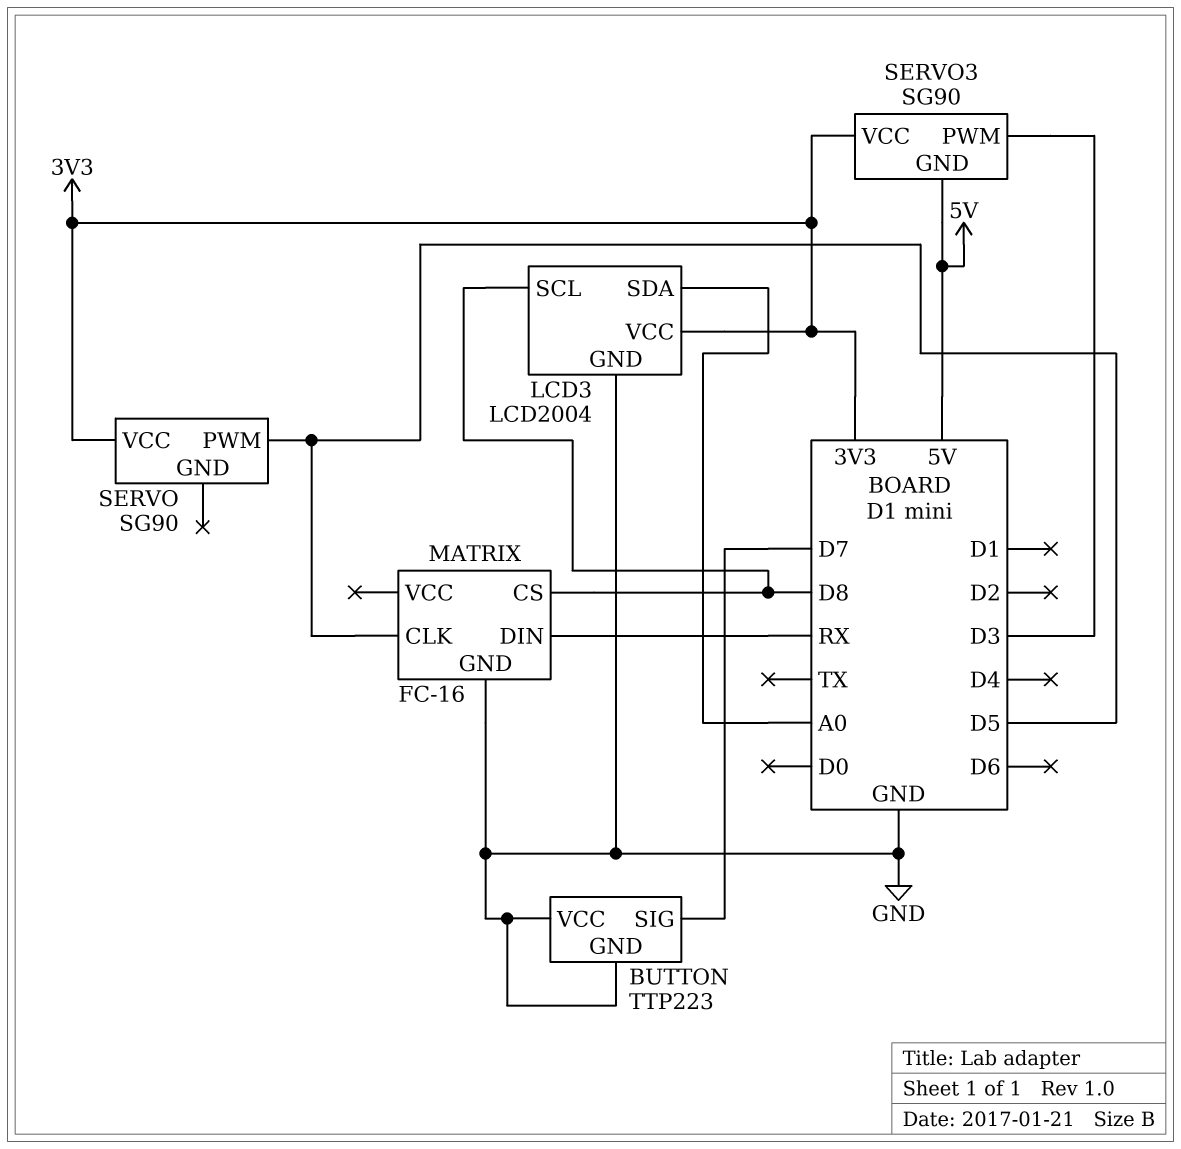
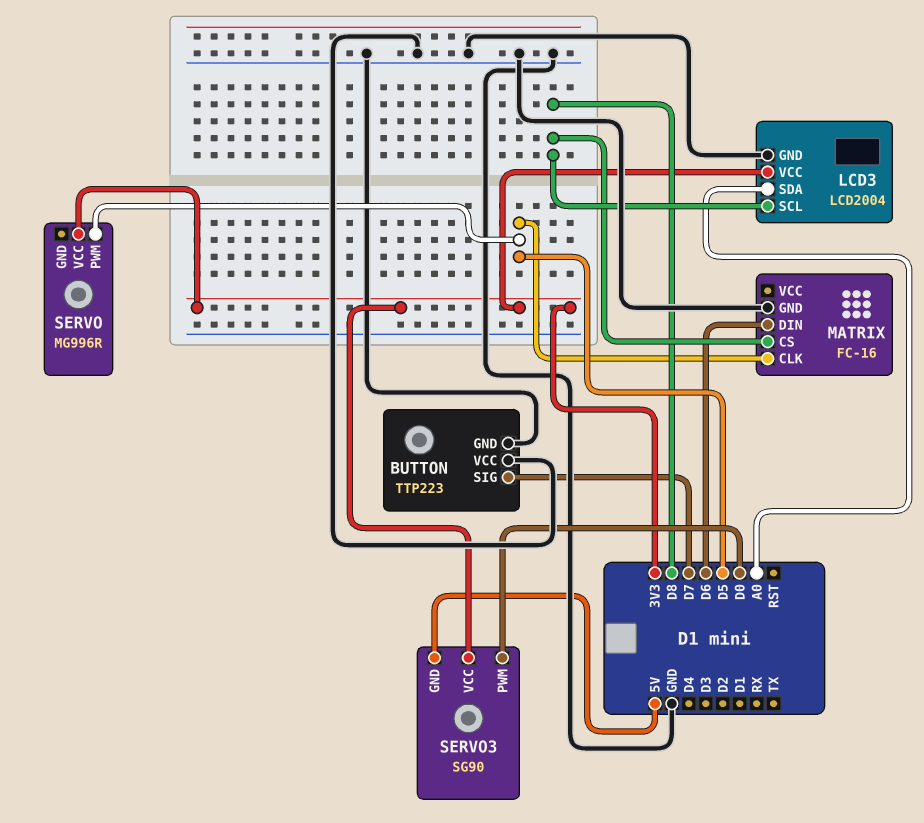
MATRIX pin DIN: RX -> D6
SERVO: SG90 -> MG996R
SERVO3 pin PWM: D3 -> D0

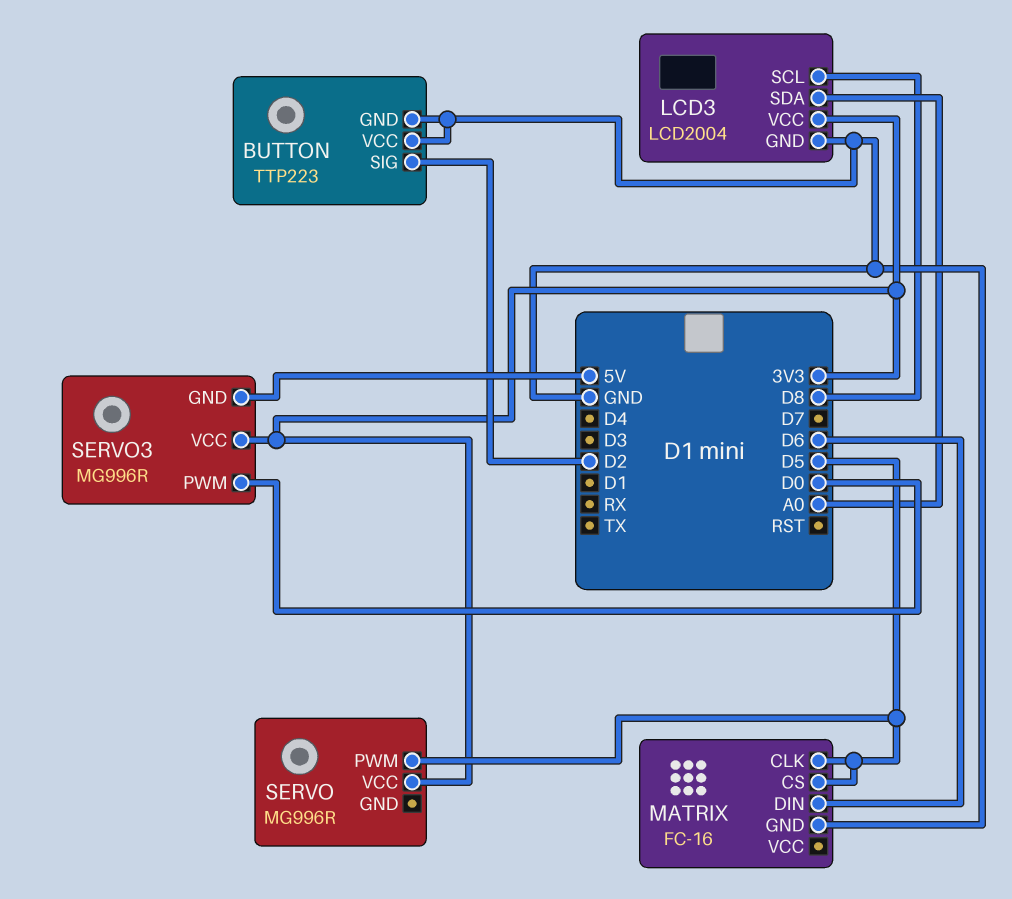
BUTTON pin SIG: D7 -> D2
MATRIX pin CS: D8 -> D5
SERVO3: SG90 -> MG996R

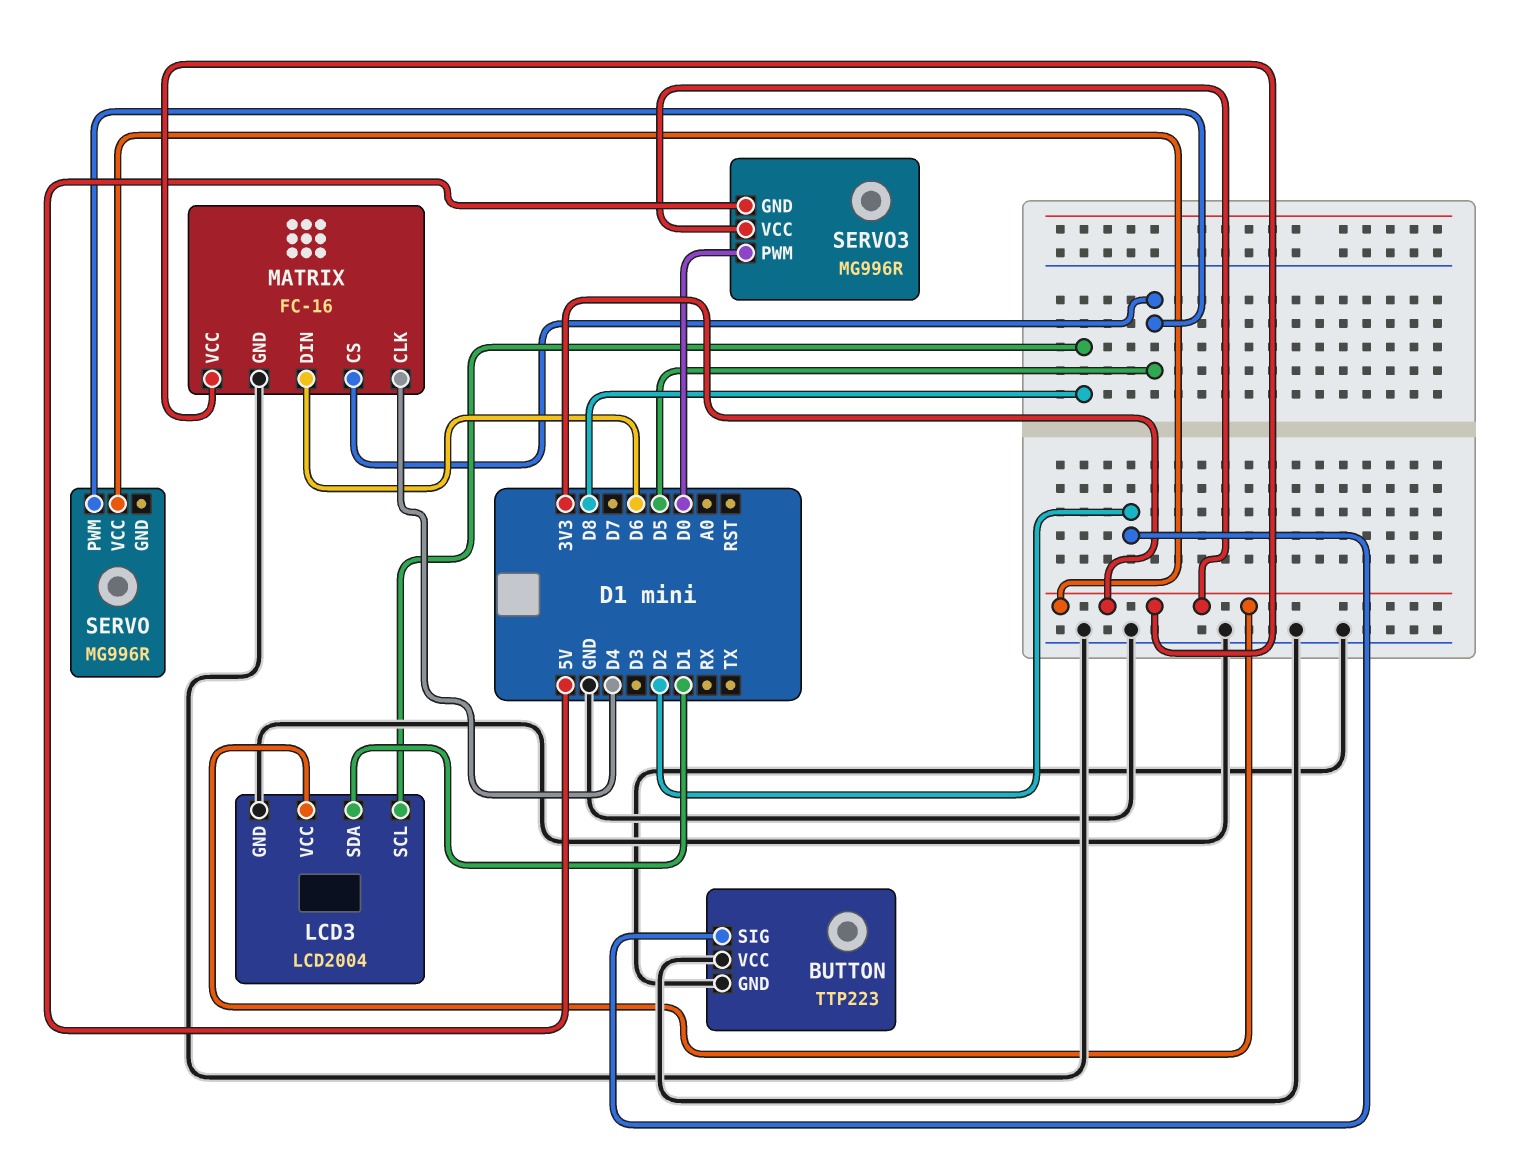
LCD3 pin SDA: A0 -> D1
MATRIX pin CLK: D5 -> D4
MATRIX pin VCC: none -> 3V3

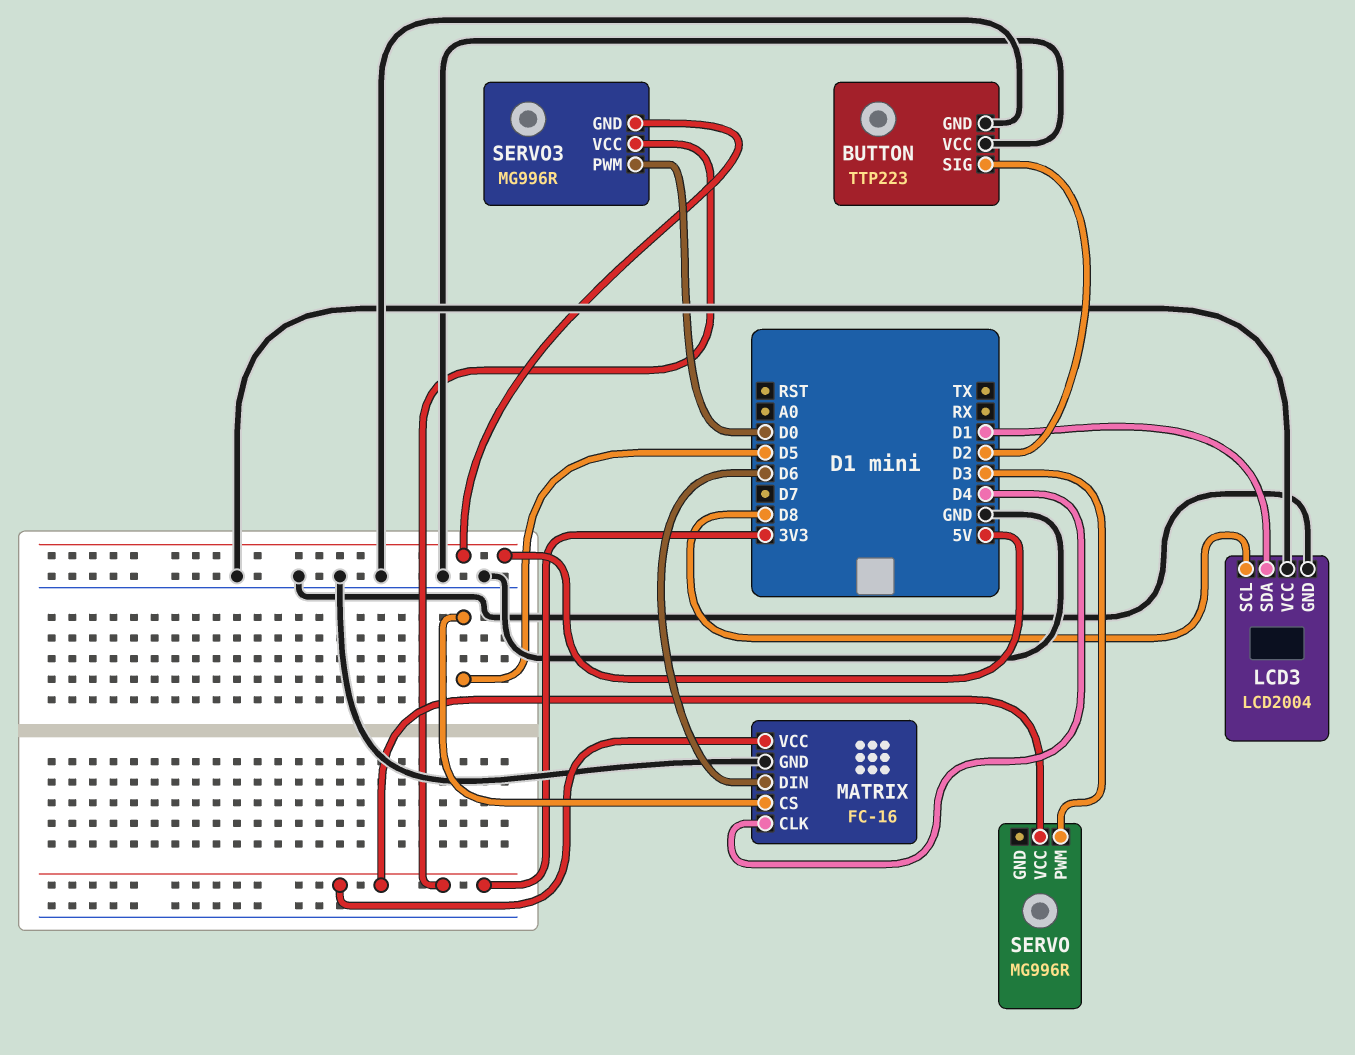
LCD3 pin VCC: 3V3 -> GND
SERVO pin PWM: D5 -> D3

